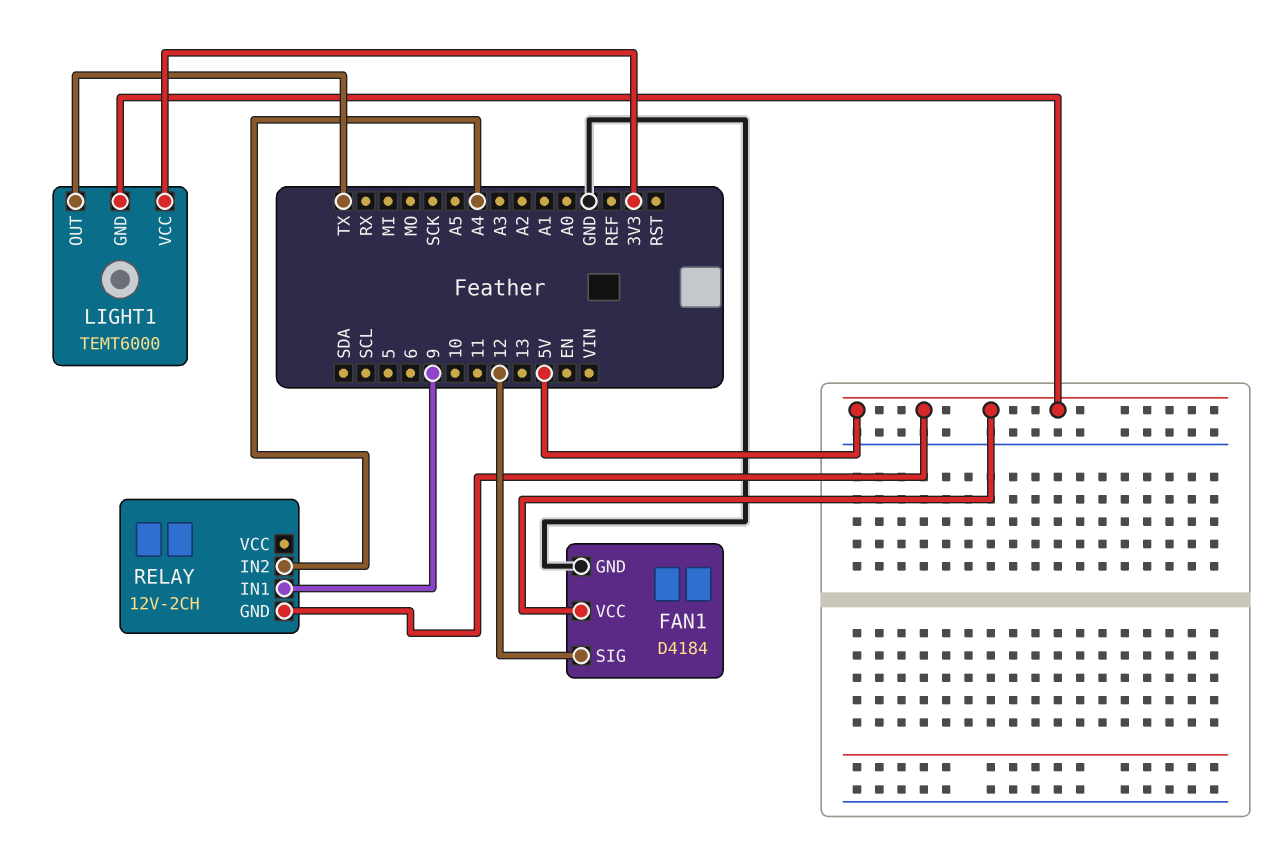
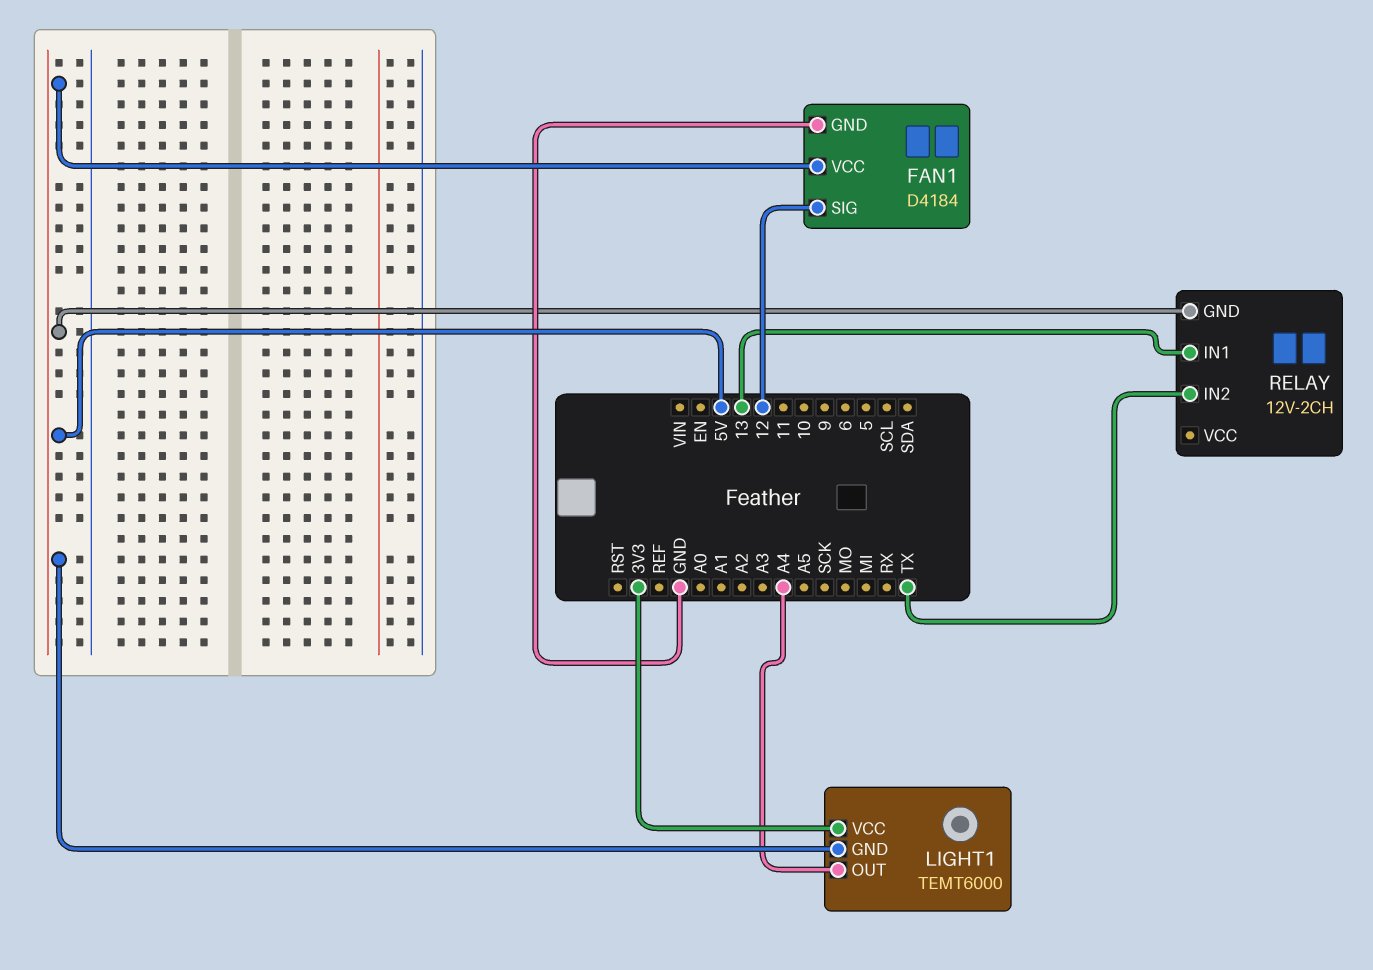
LIGHT1 pin OUT: TX -> A4
RELAY pin IN1: 9 -> 13
RELAY pin IN2: A4 -> TX

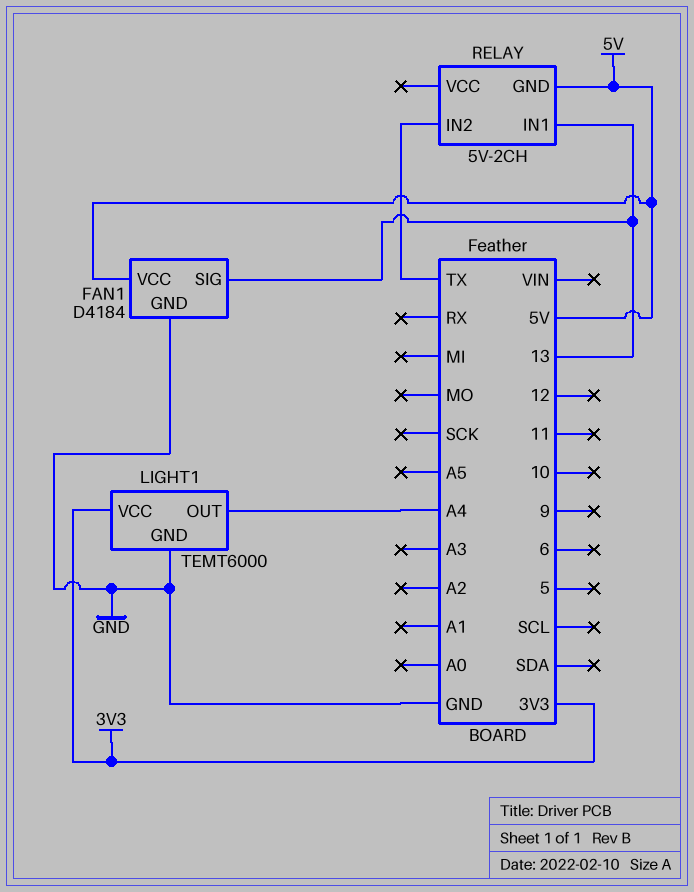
FAN1 pin SIG: 12 -> 13
LIGHT1 pin GND: 5V -> GND
RELAY: 12V-2CH -> 5V-2CH

